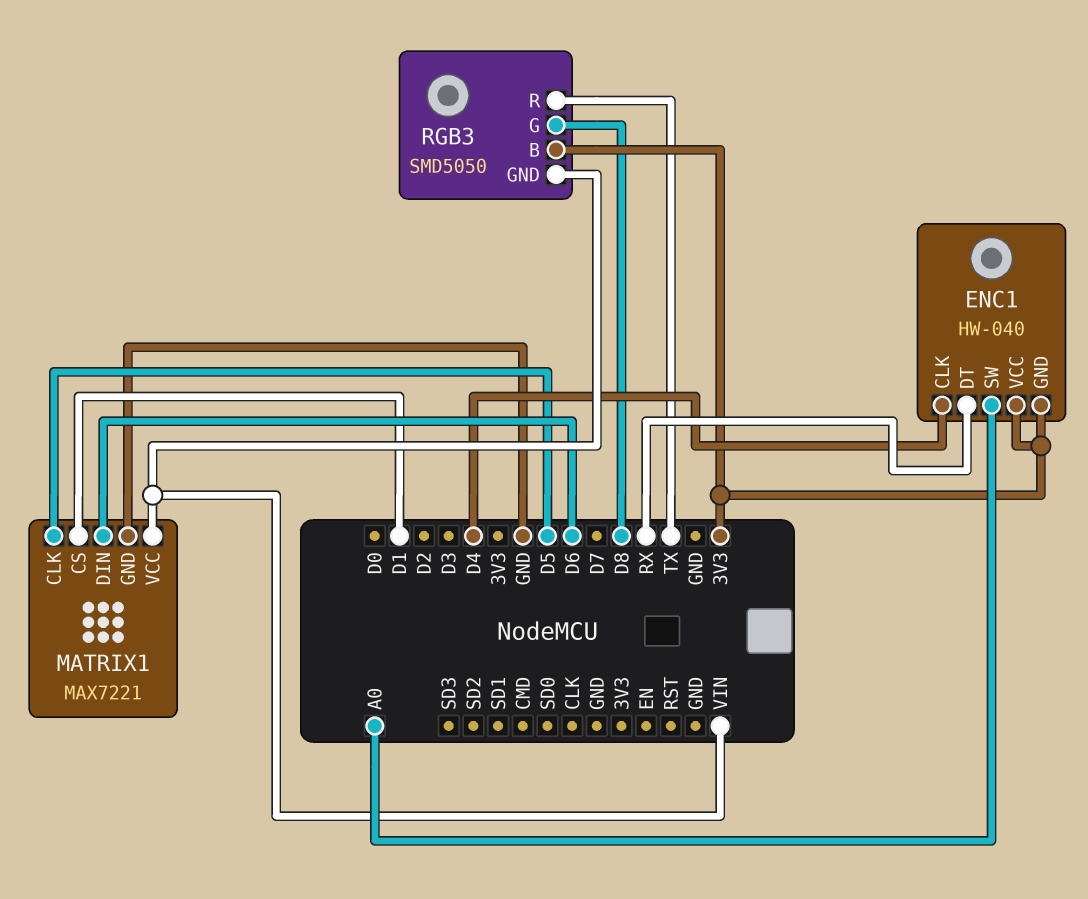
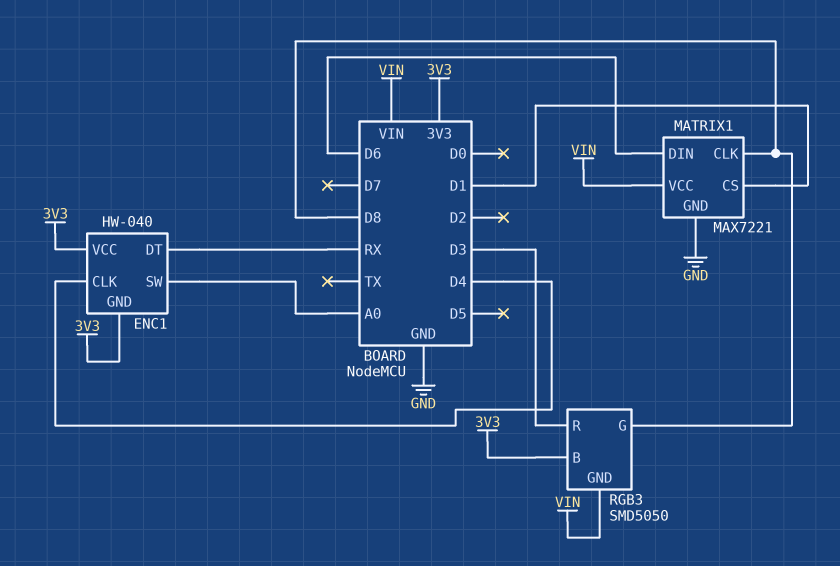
MATRIX1 pin CLK: D5 -> D8
RGB3 pin R: TX -> D3

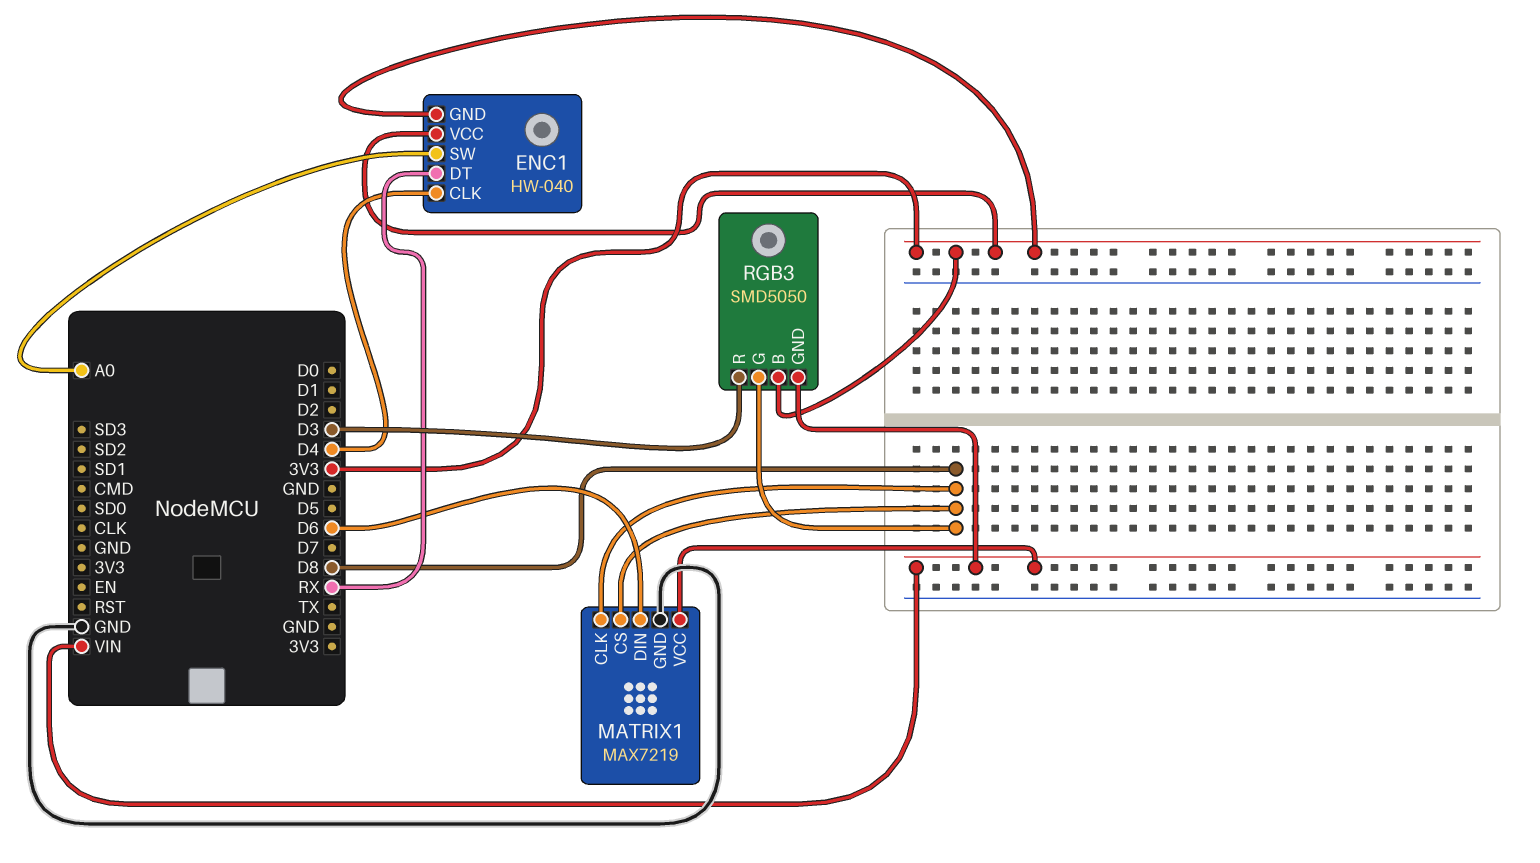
MATRIX1: MAX7221 -> MAX7219
MATRIX1 pin CS: D1 -> D8

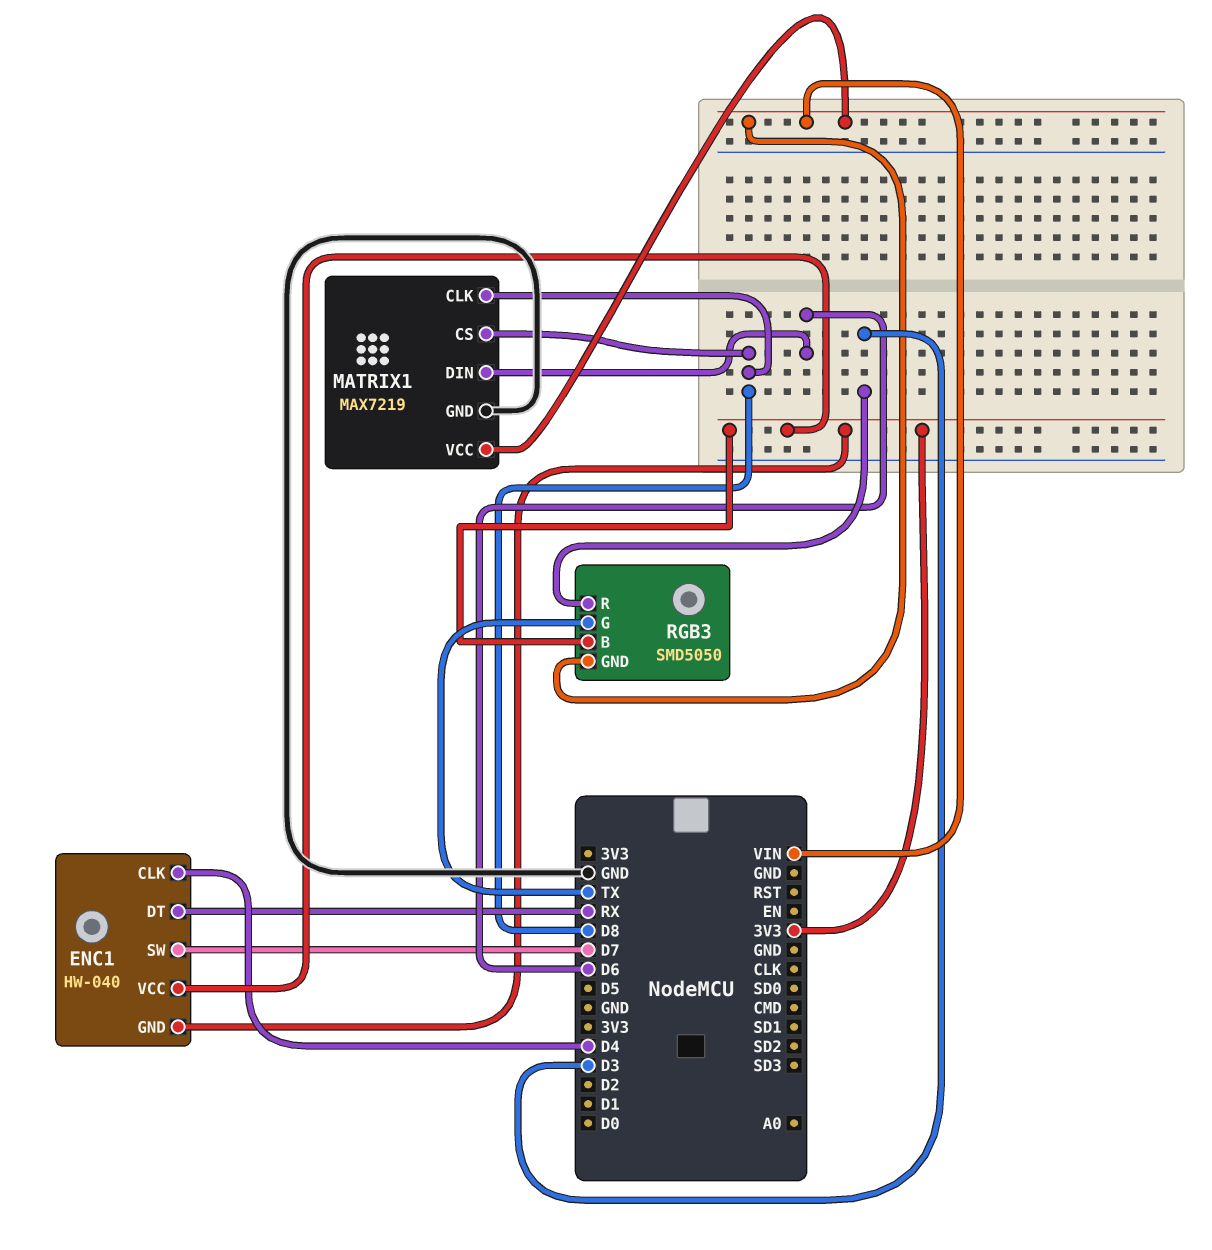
ENC1 pin SW: A0 -> D7
RGB3 pin G: D8 -> TX

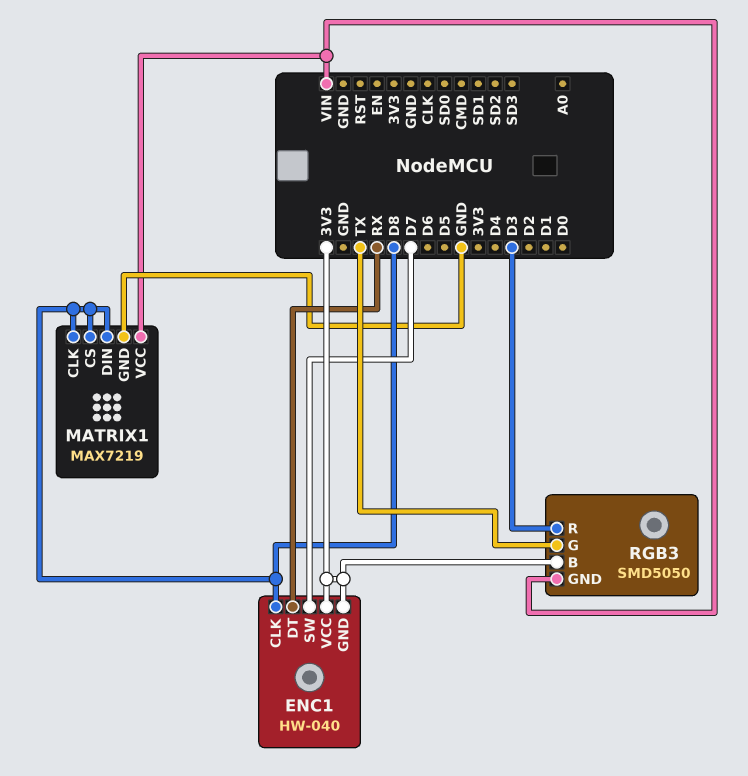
ENC1 pin CLK: D4 -> D8
MATRIX1 pin DIN: D6 -> D8

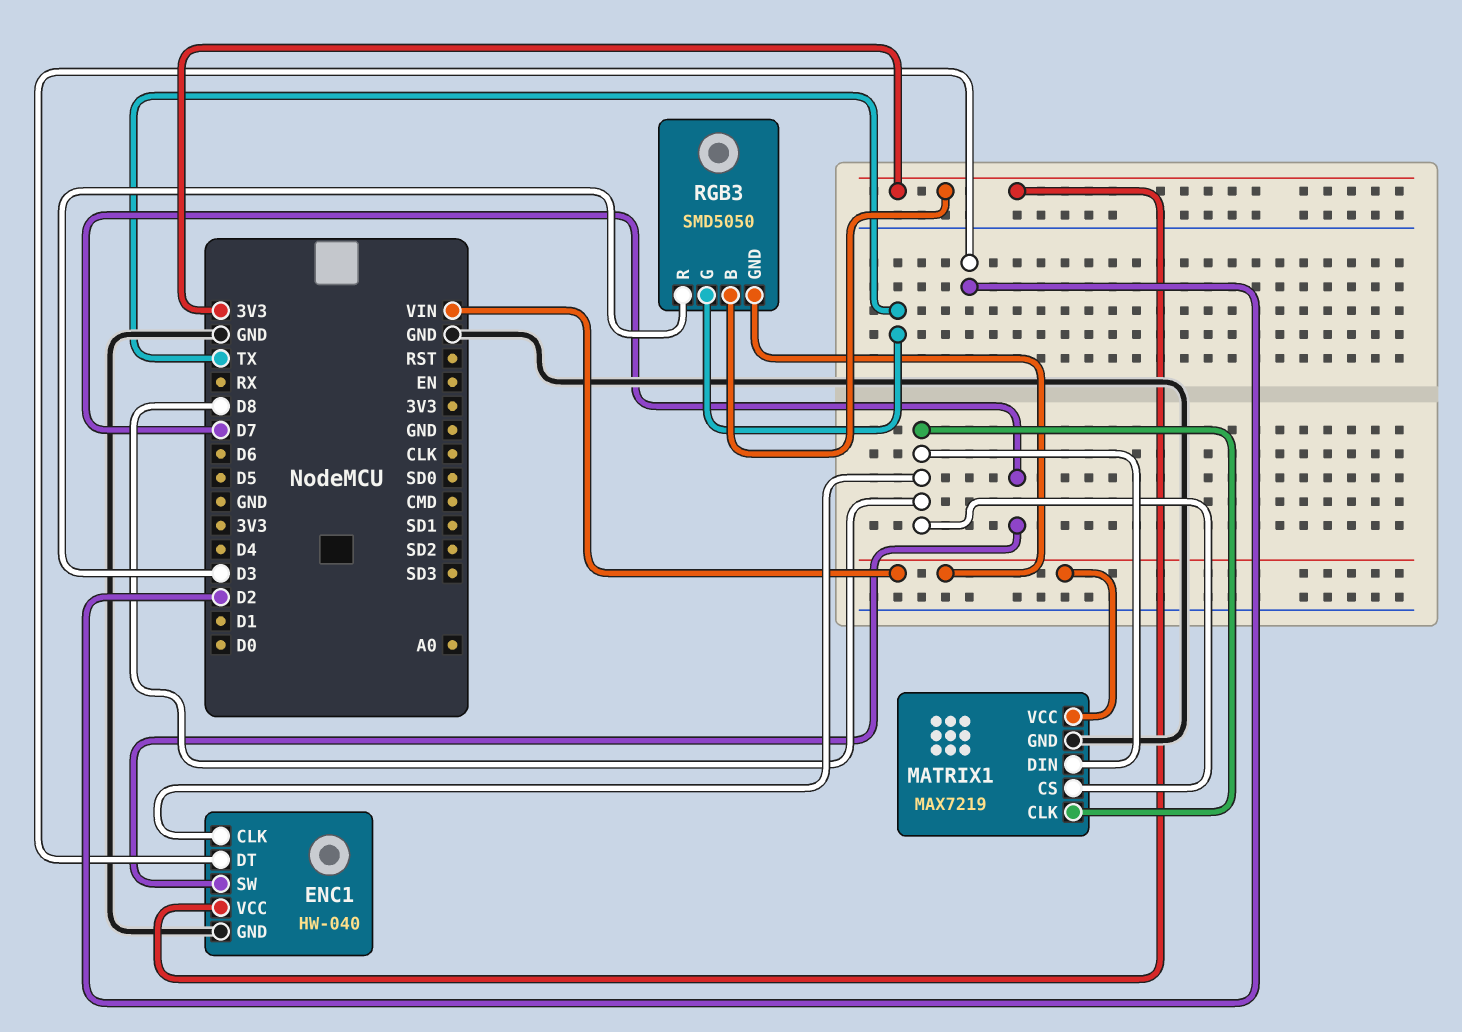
ENC1 pin DT: RX -> D2
ENC1 pin GND: 3V3 -> GND

